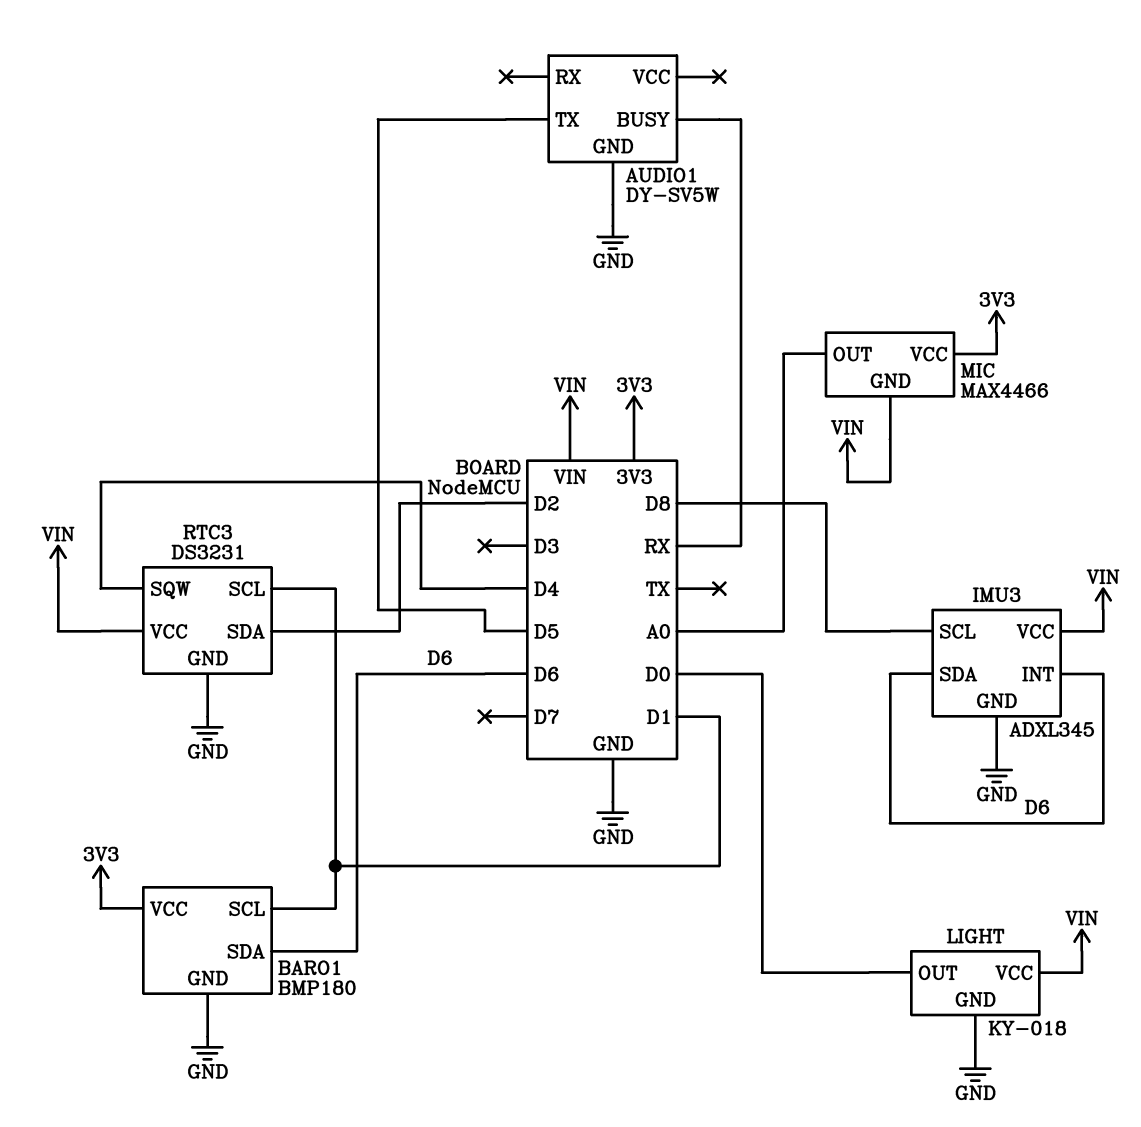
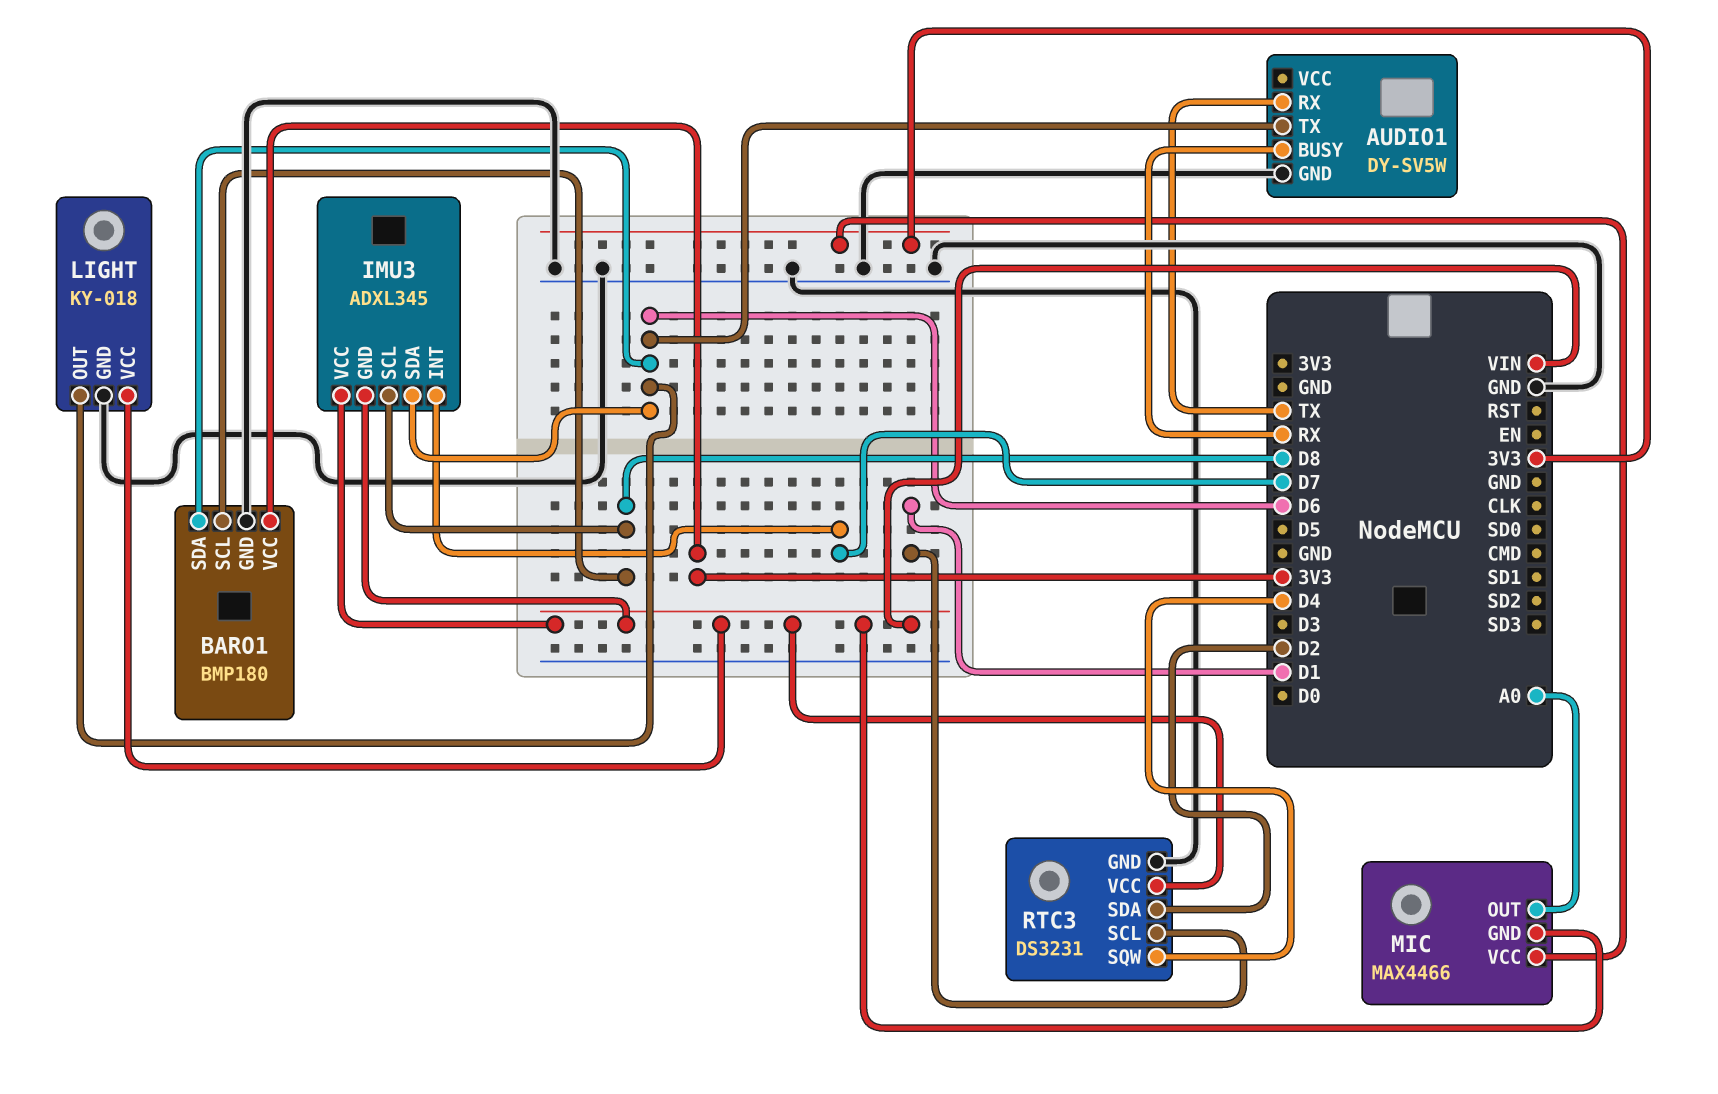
AUDIO1 pin RX: none -> TX
AUDIO1 pin TX: D5 -> D6
BARO1 pin SCL: D1 -> D8
IMU3 pin GND: GND -> VIN
IMU3 pin INT: D6 -> D7
LIGHT pin OUT: D0 -> D6

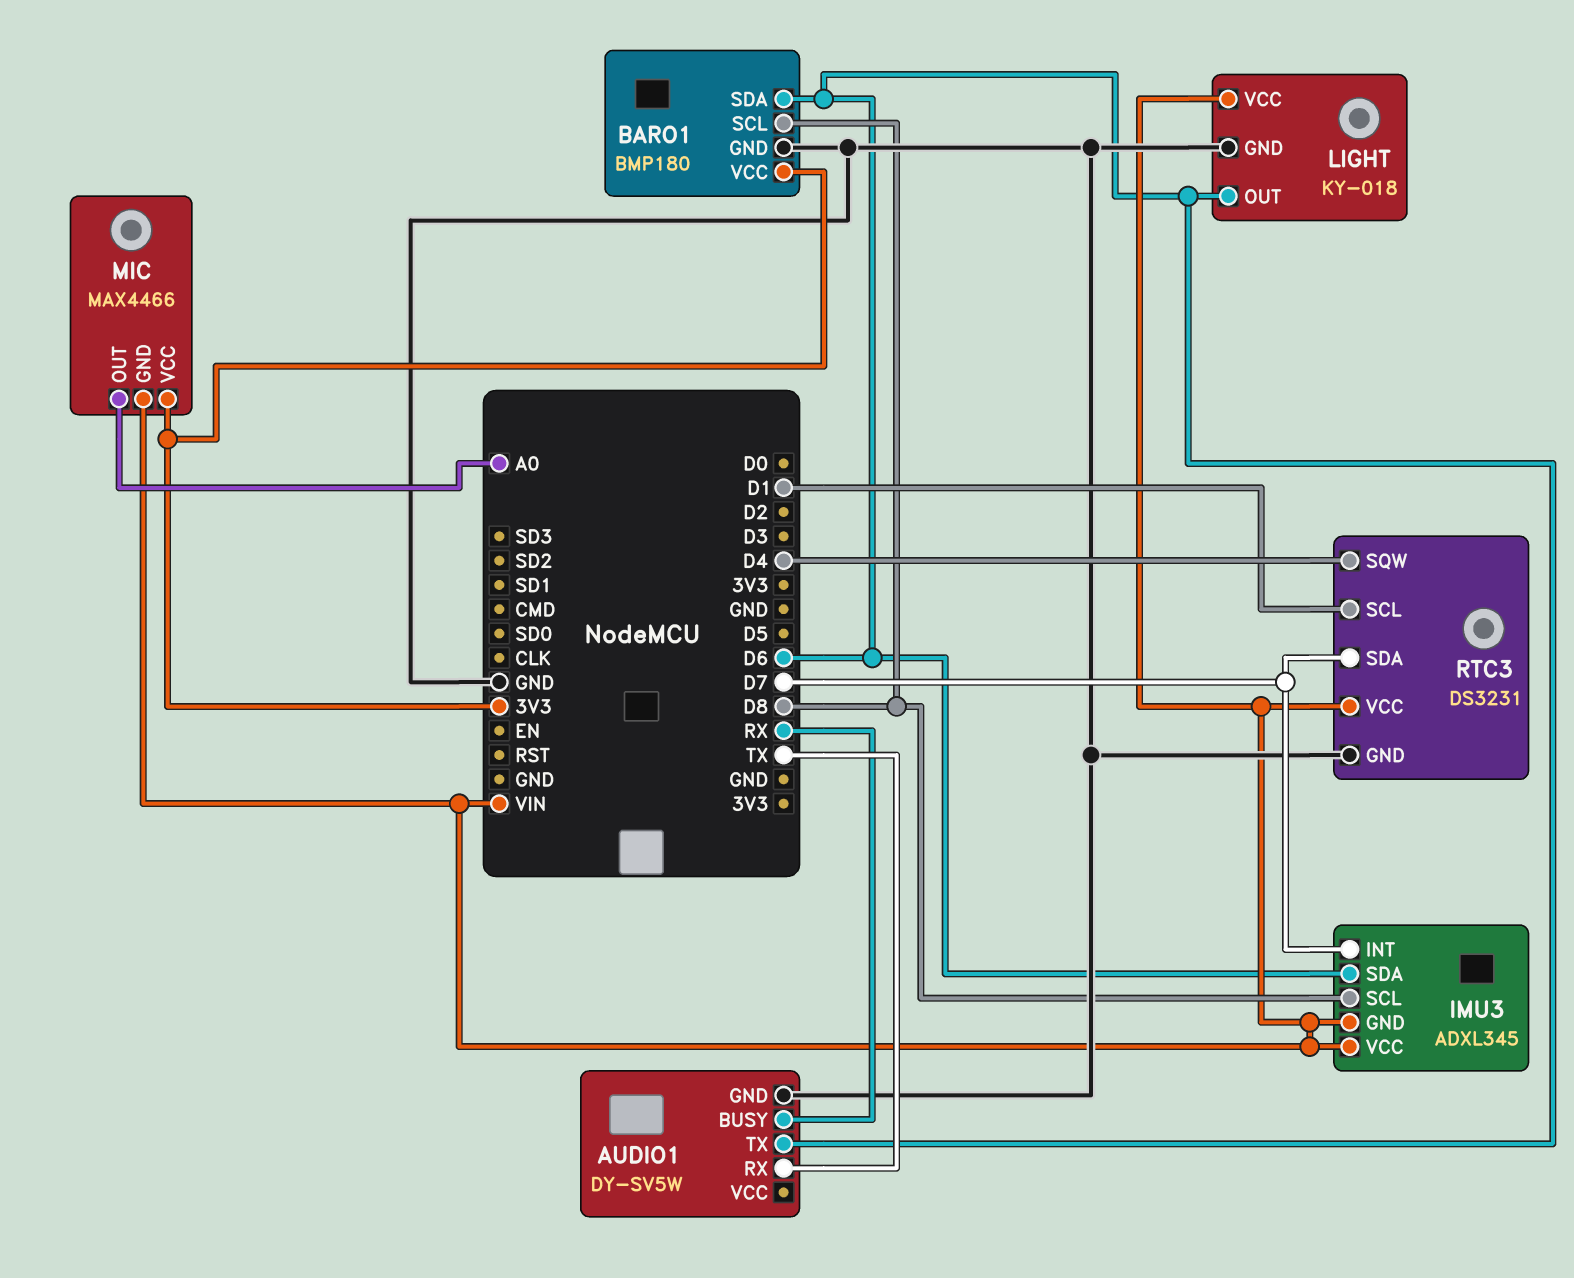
RTC3 pin SDA: D2 -> D7

